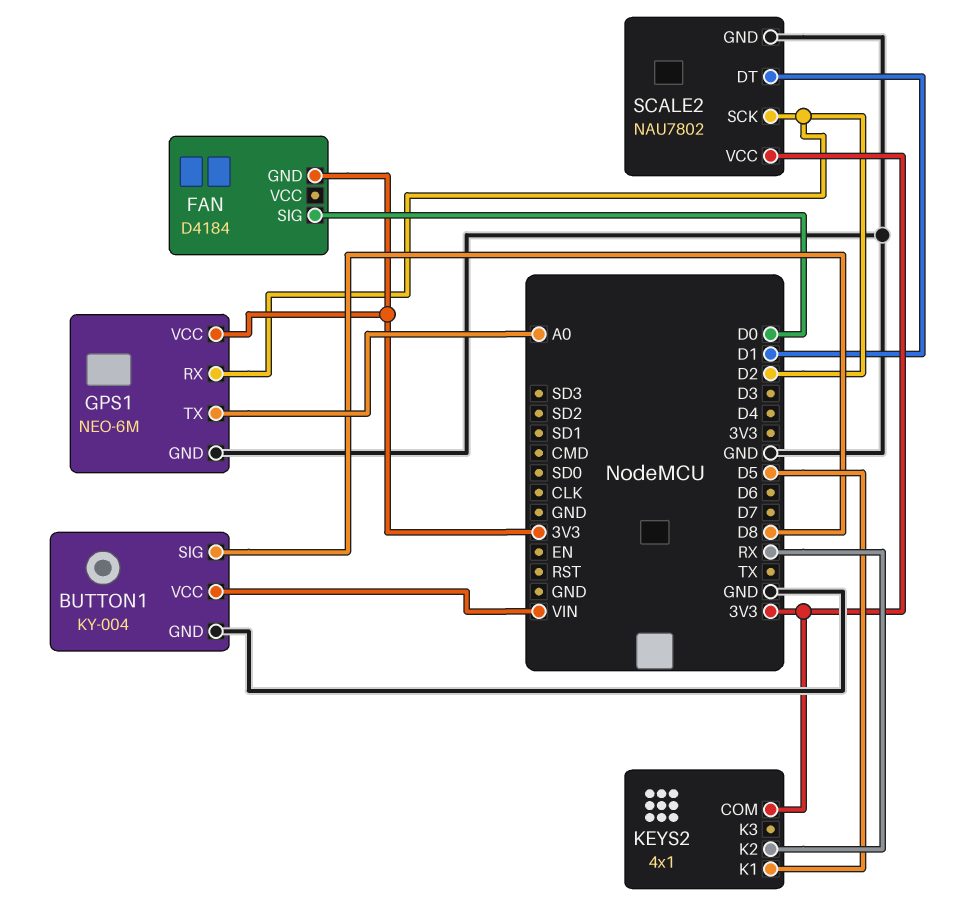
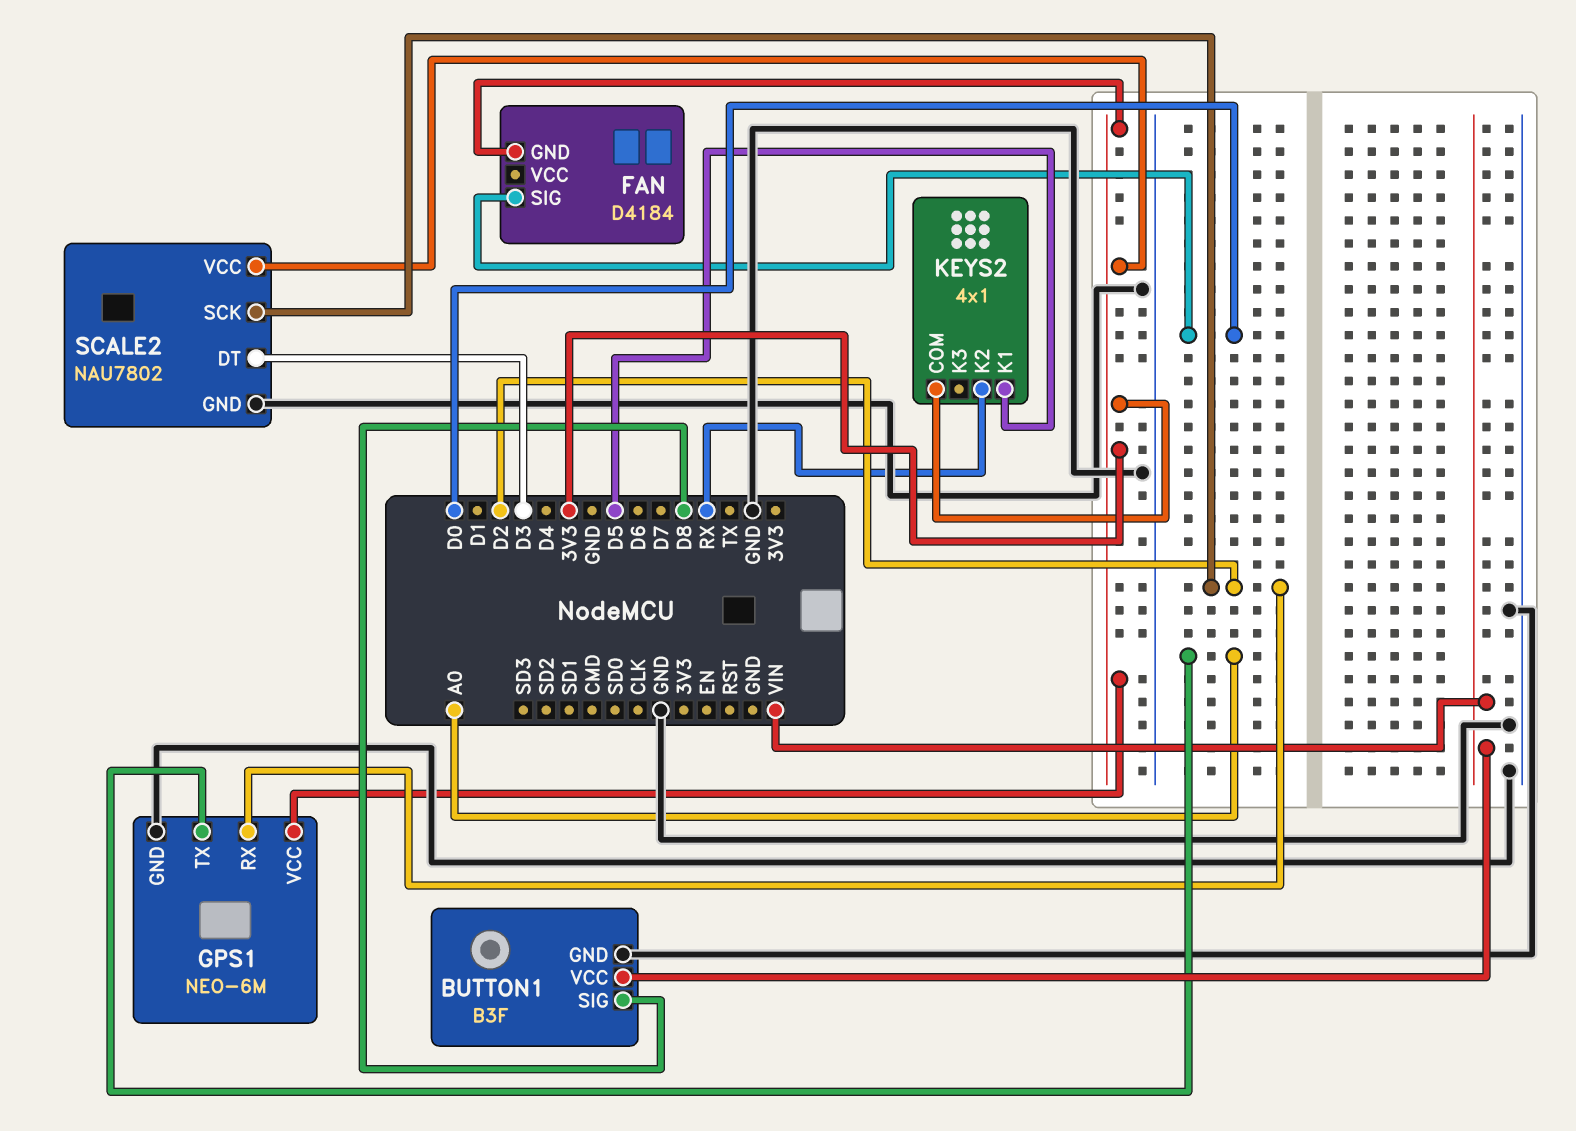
BUTTON1: KY-004 -> B3F
SCALE2 pin DT: D1 -> D3

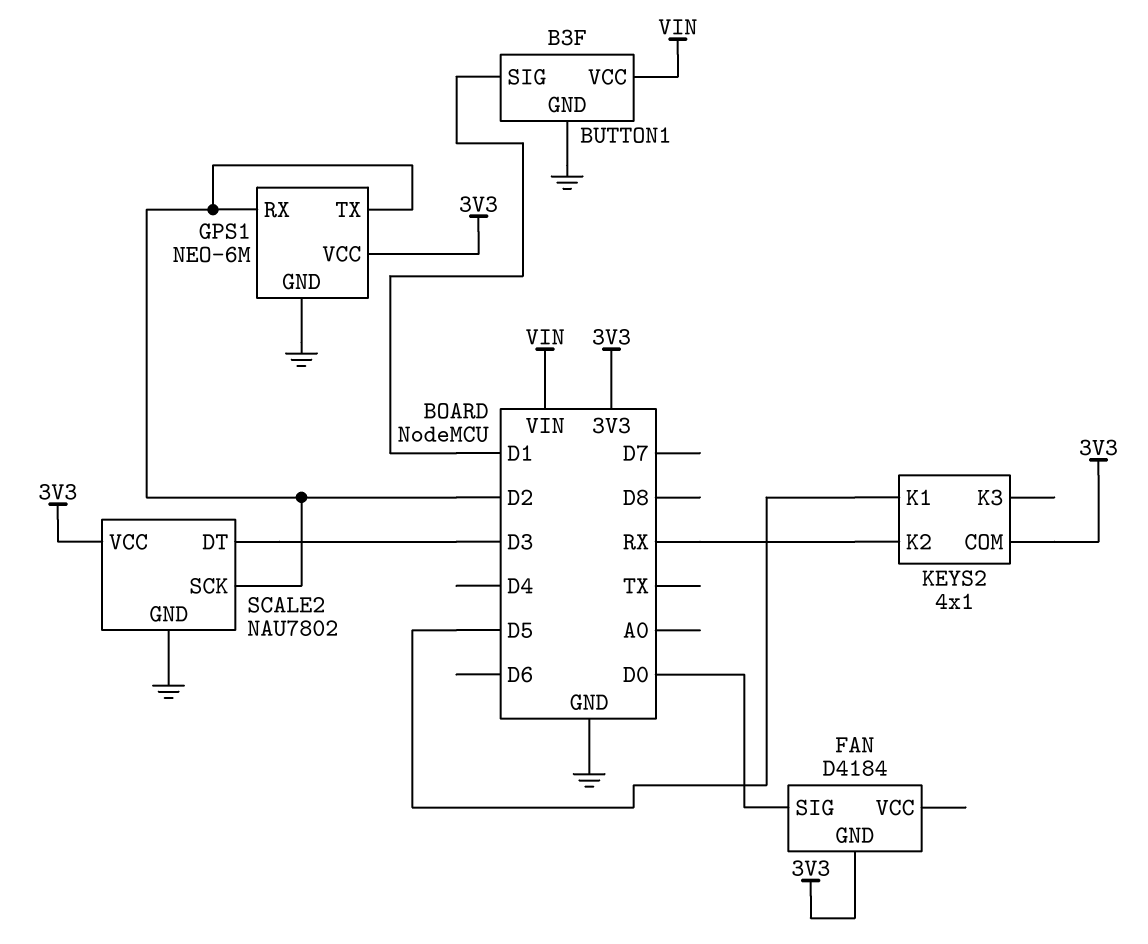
BUTTON1 pin SIG: D8 -> D1
GPS1 pin TX: A0 -> D2

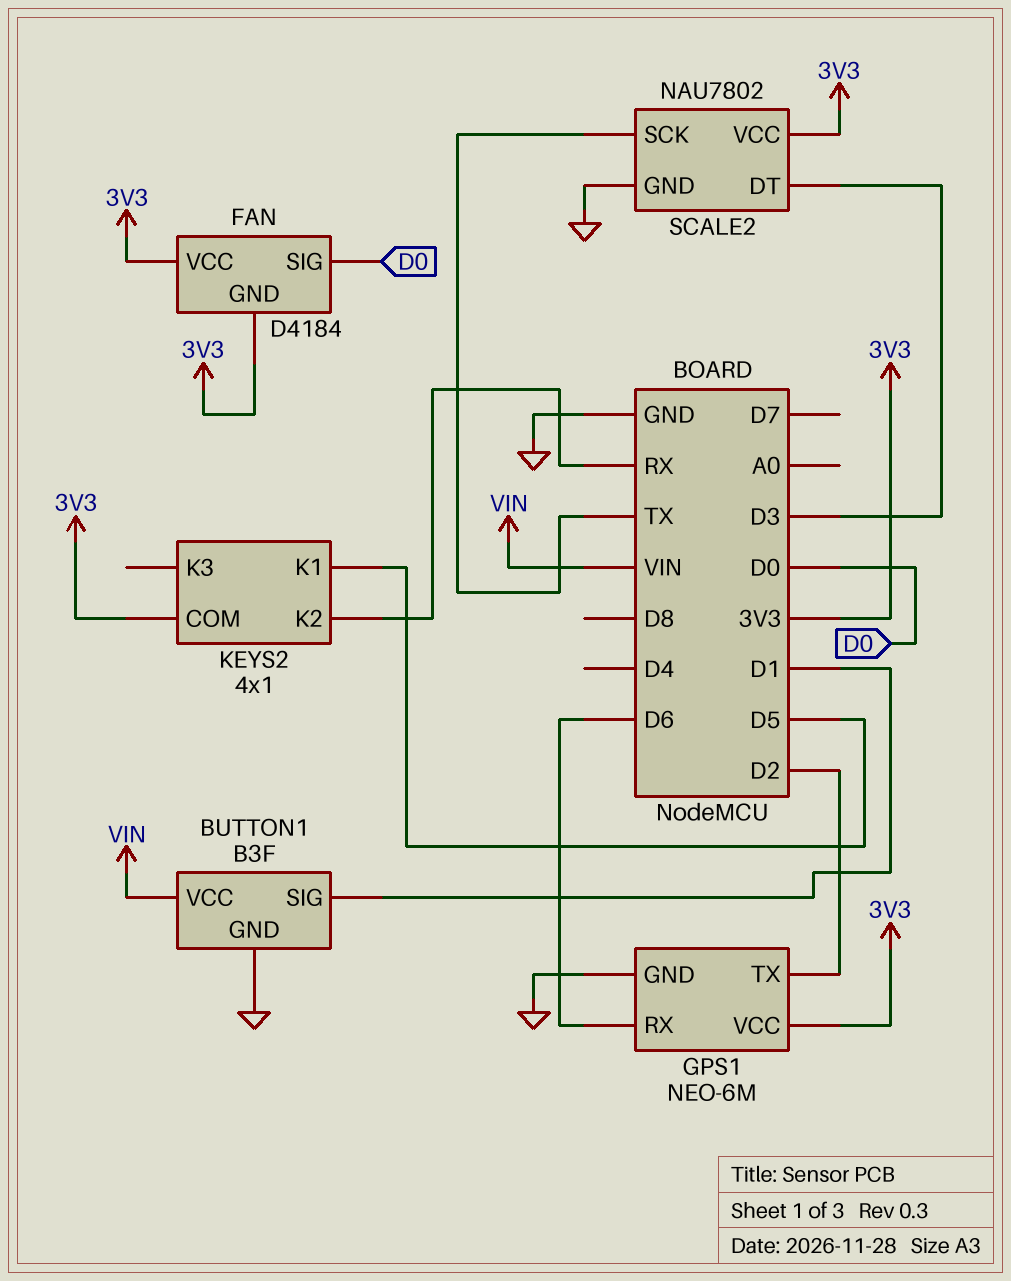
FAN pin VCC: none -> 3V3
GPS1 pin RX: D2 -> D6
SCALE2 pin SCK: D2 -> TX

